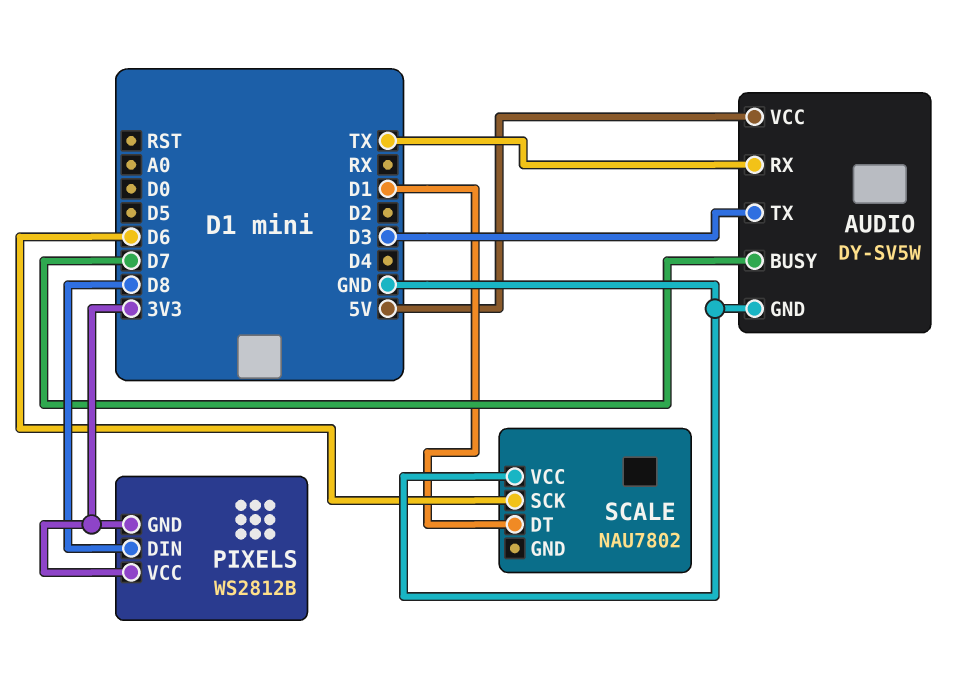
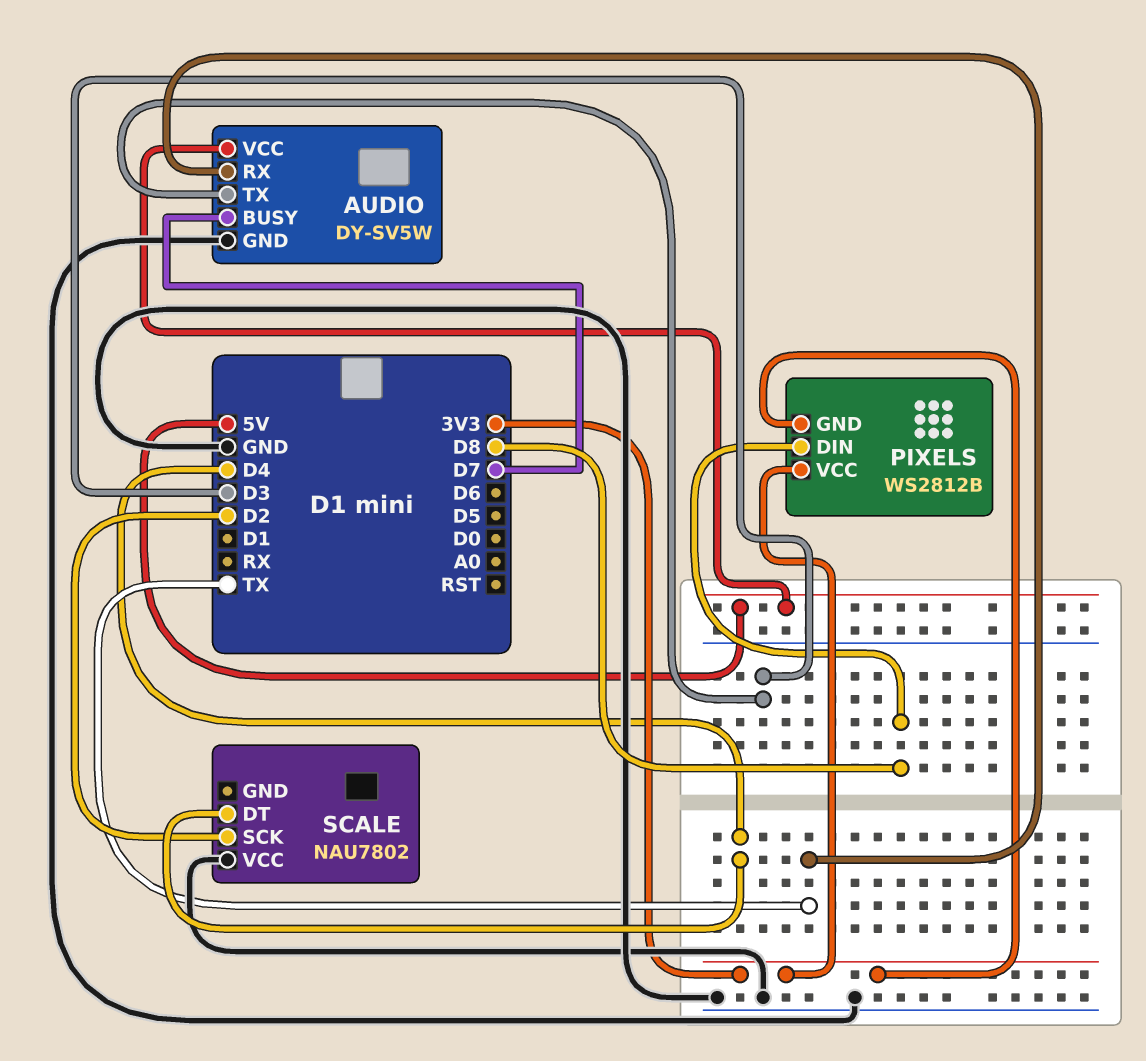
SCALE pin DT: D1 -> D4
SCALE pin SCK: D6 -> D2

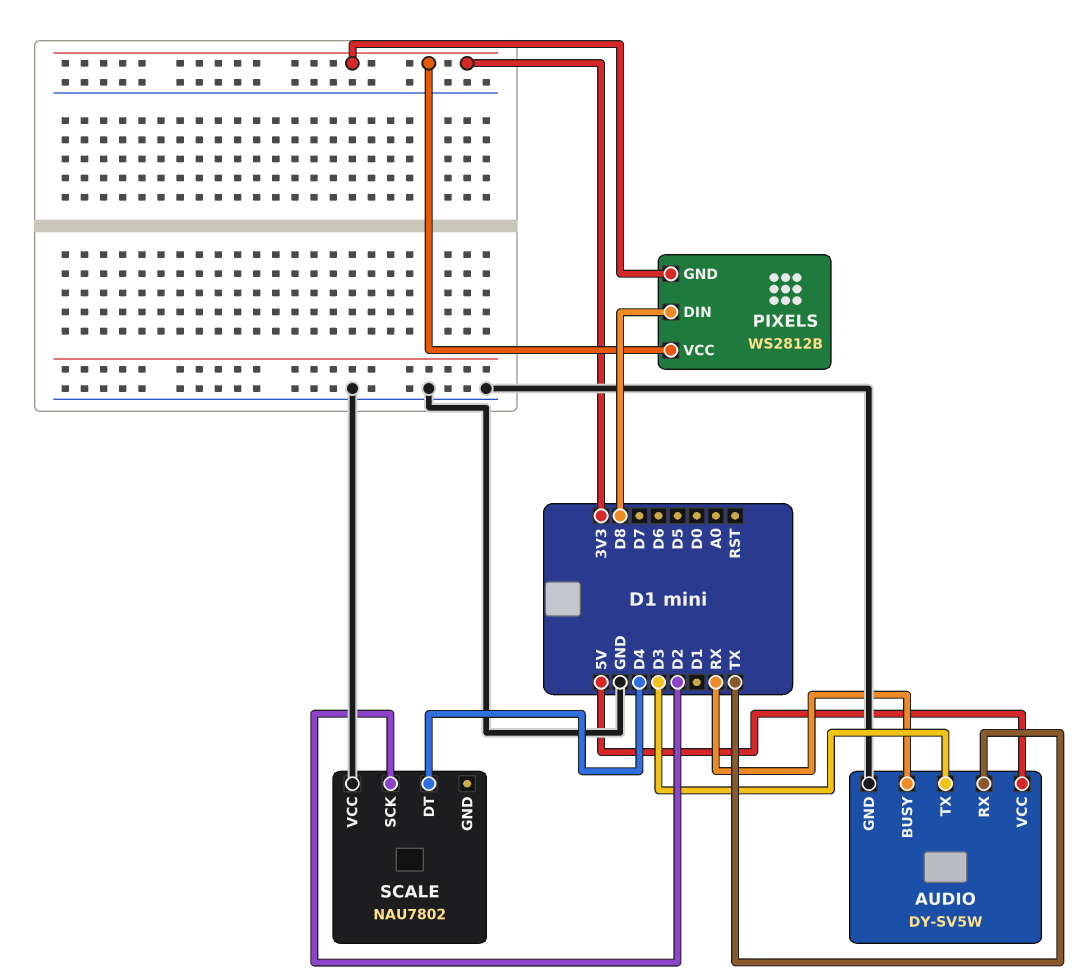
AUDIO pin BUSY: D7 -> RX

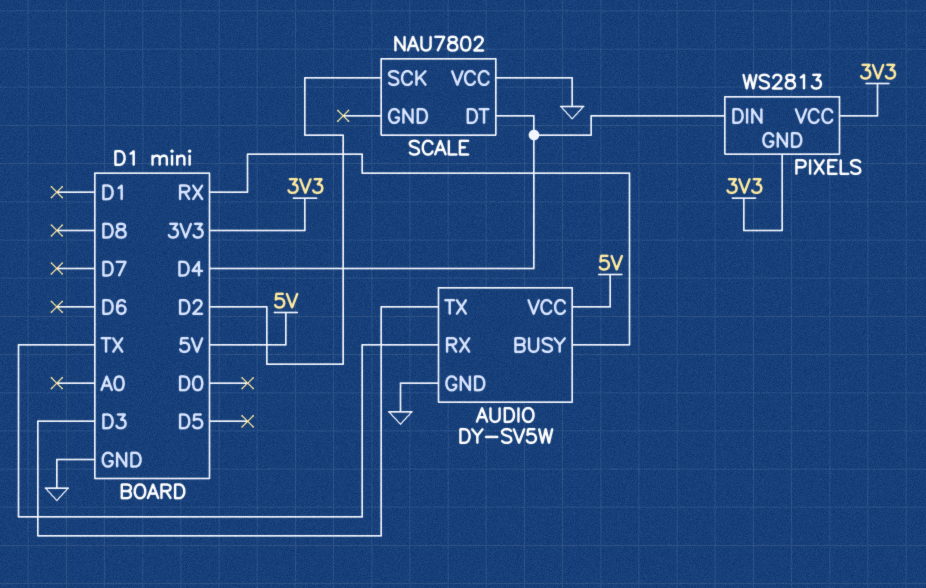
PIXELS: WS2812B -> WS2813
PIXELS pin DIN: D8 -> D4

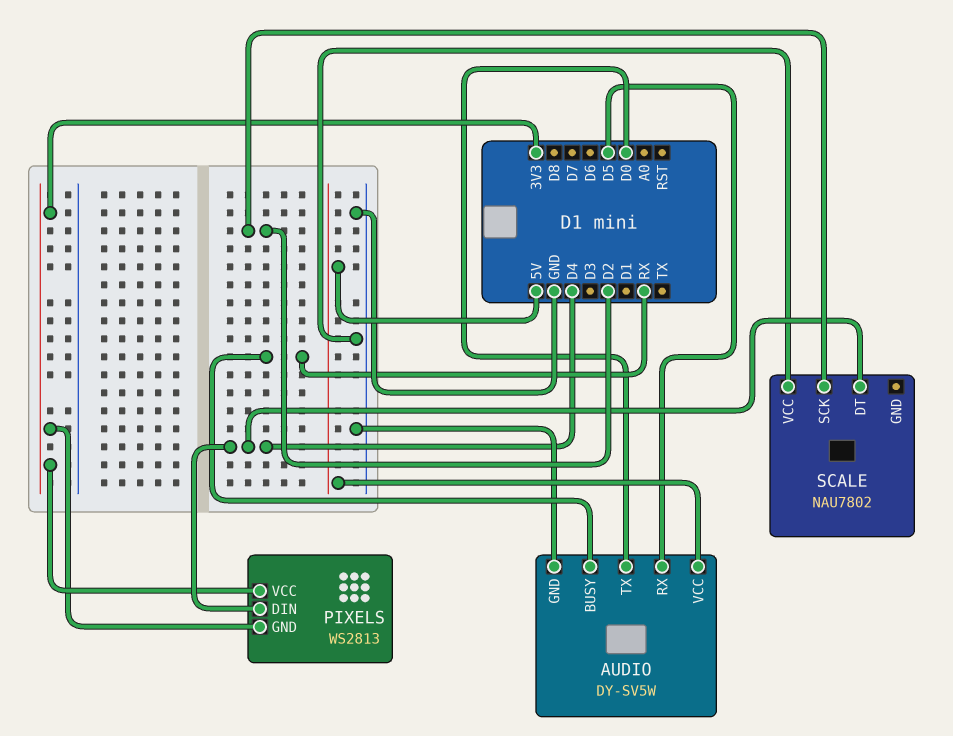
AUDIO pin RX: TX -> D5
AUDIO pin TX: D3 -> D0

